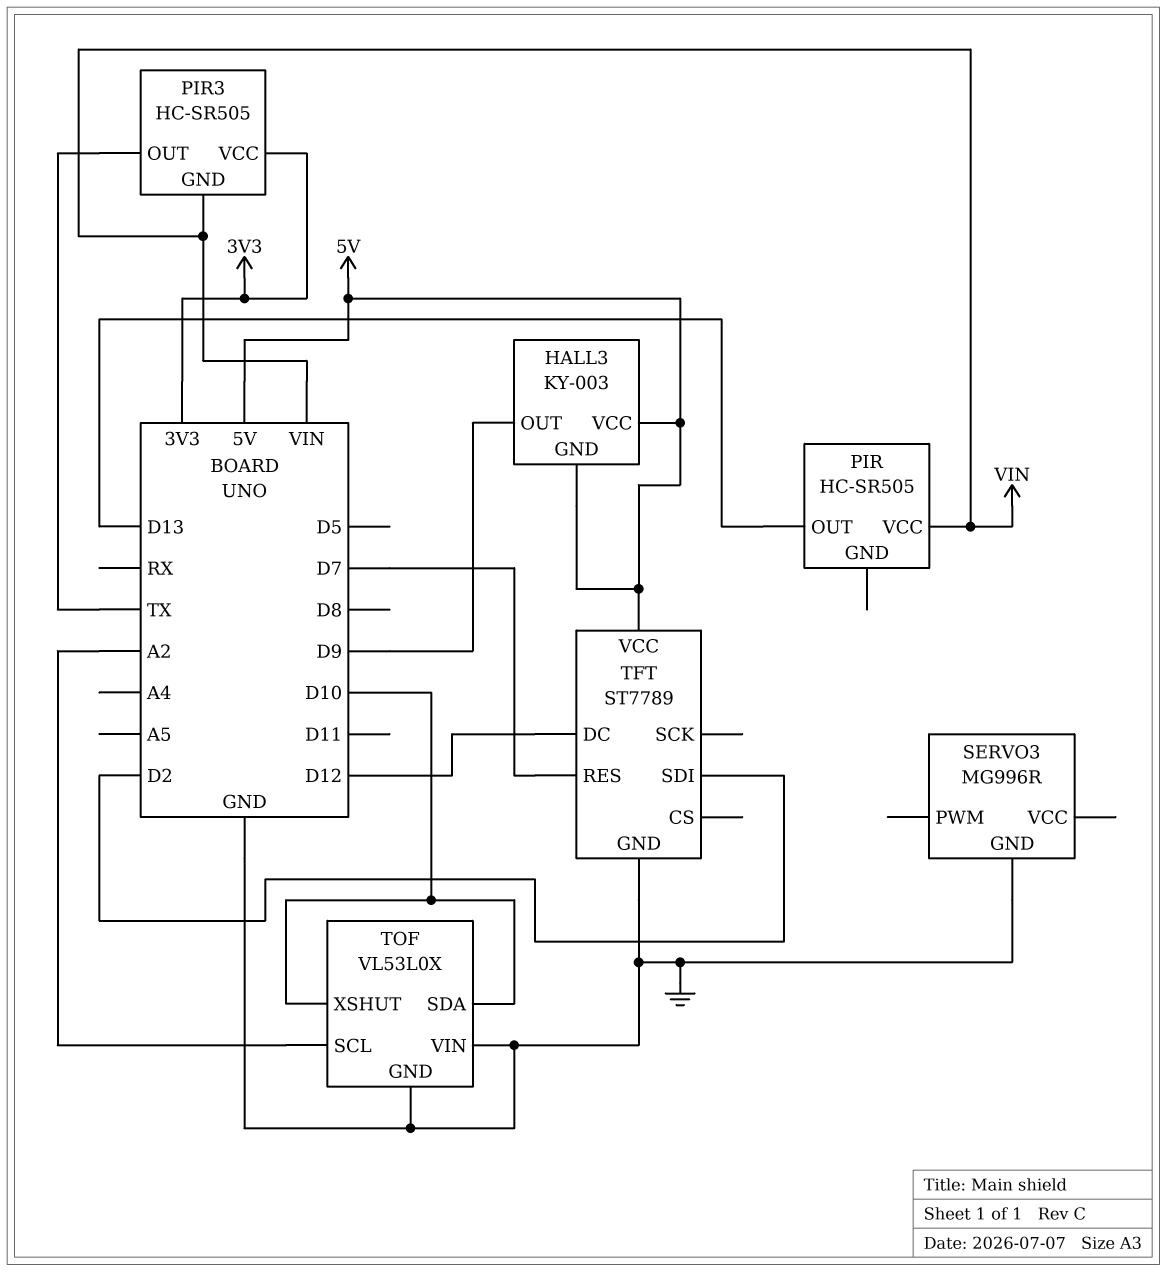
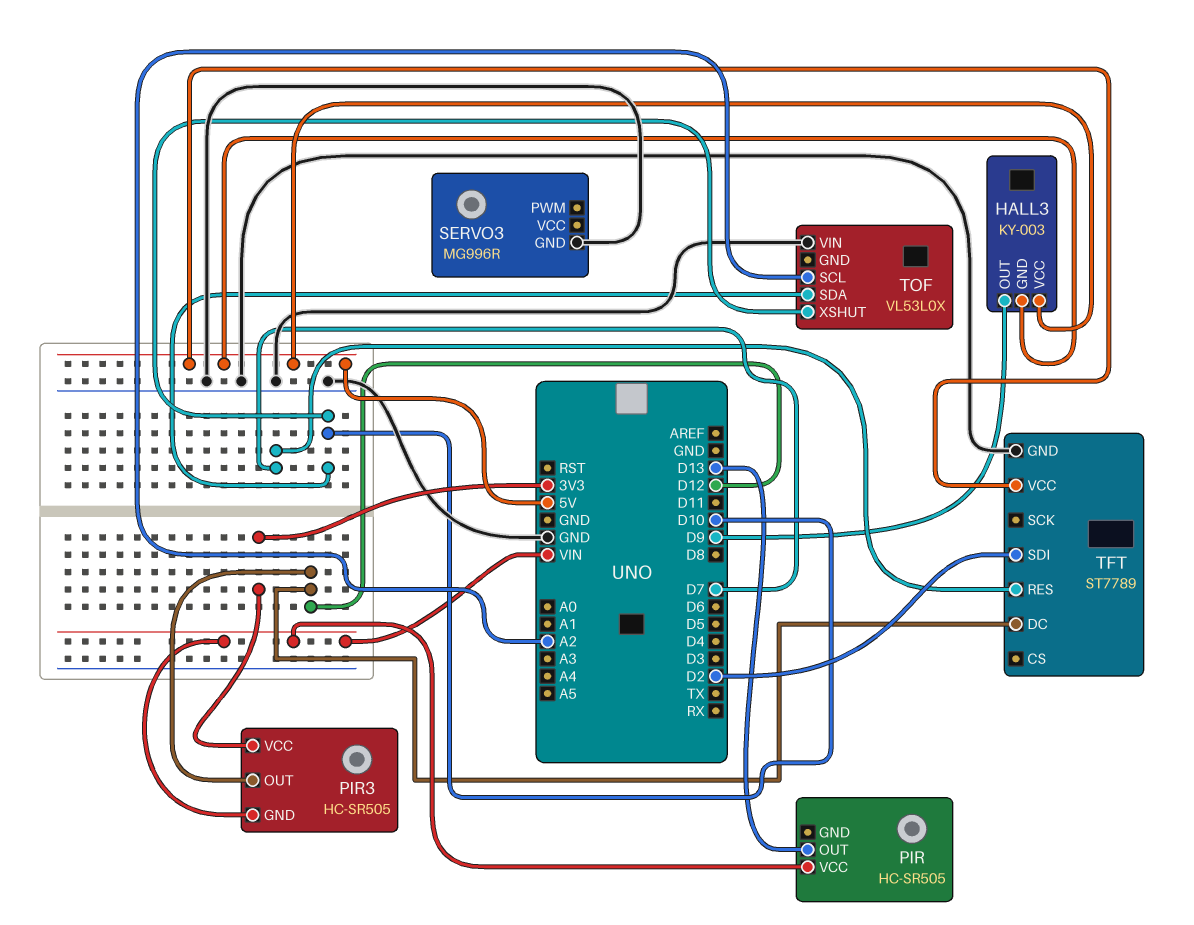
PIR3 pin OUT: TX -> D12
TOF pin GND: GND -> none

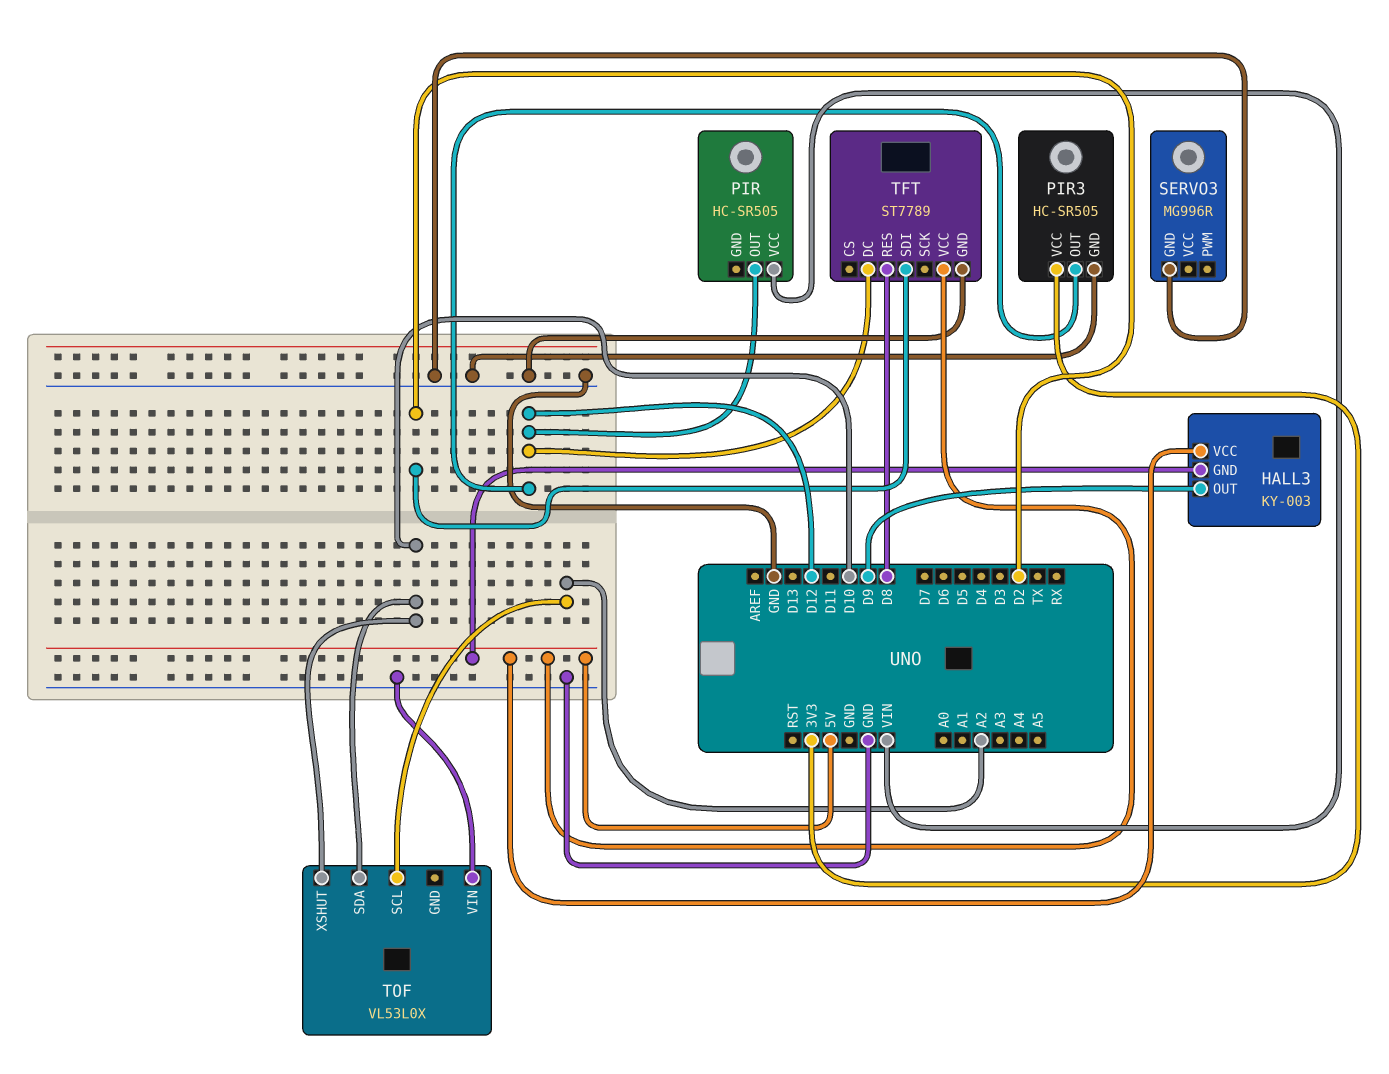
PIR pin OUT: D13 -> D12
PIR3 pin GND: VIN -> GND
TFT pin RES: D7 -> D8

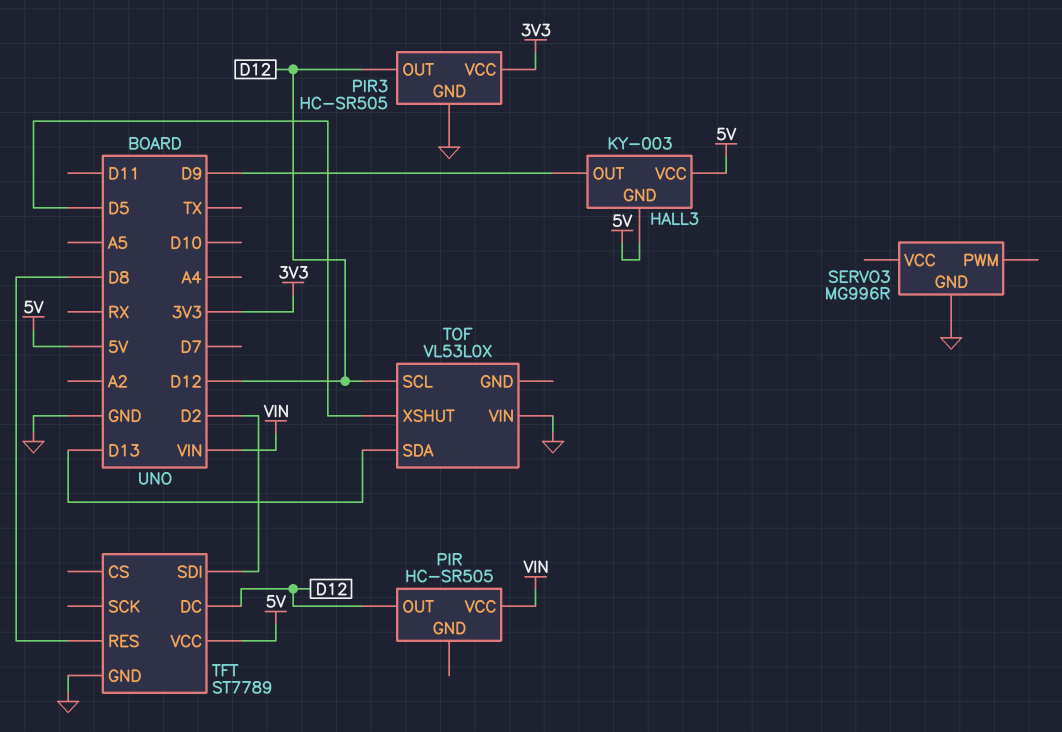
TOF pin SCL: A2 -> D12
TOF pin SDA: D10 -> D13
TOF pin XSHUT: D10 -> D5

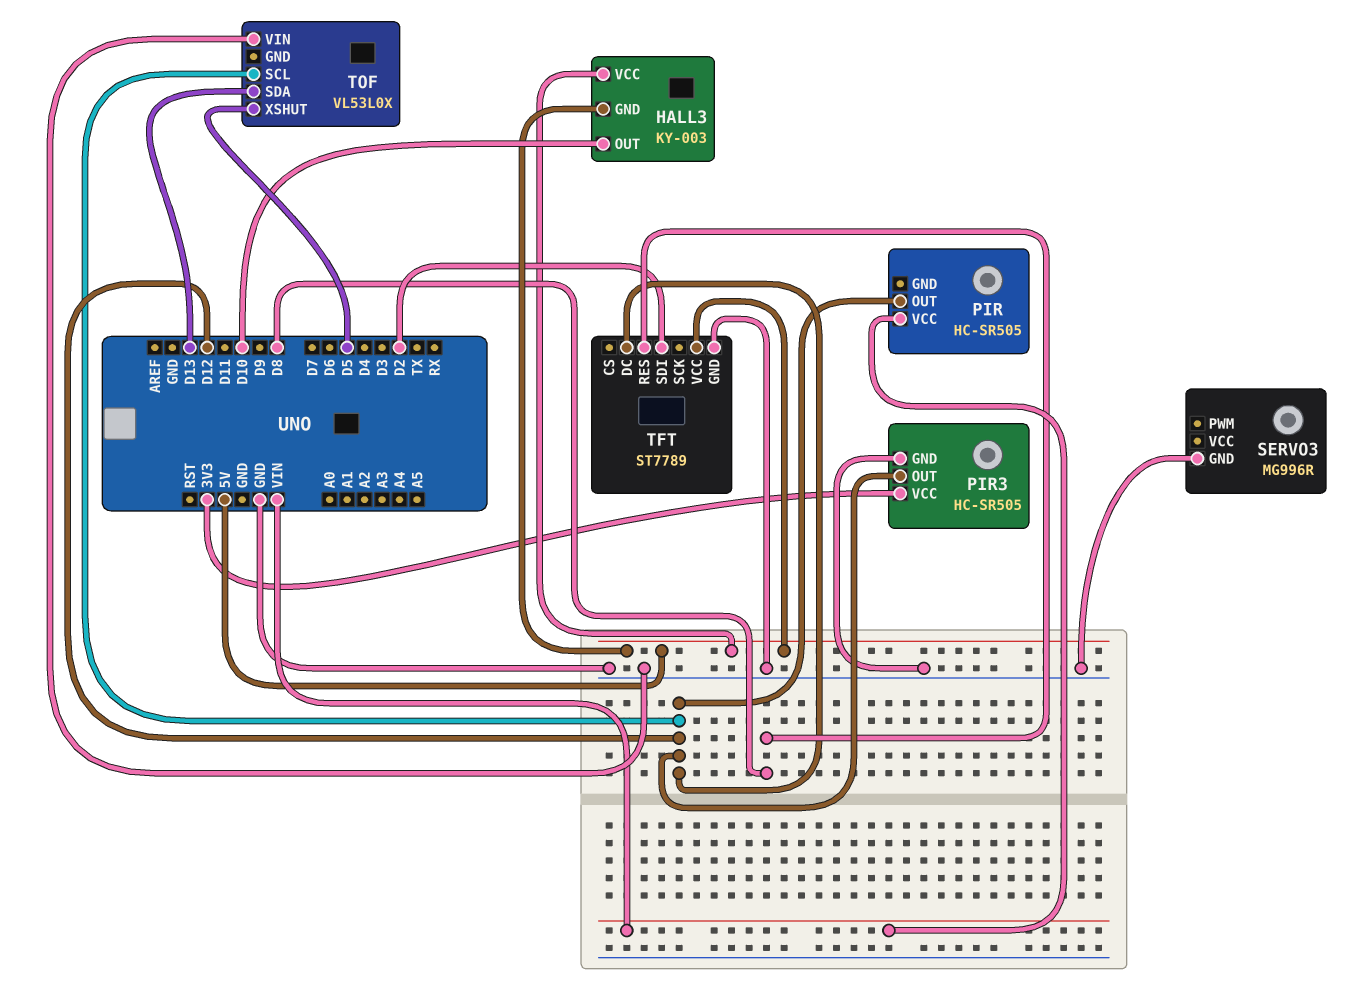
HALL3 pin OUT: D9 -> D10

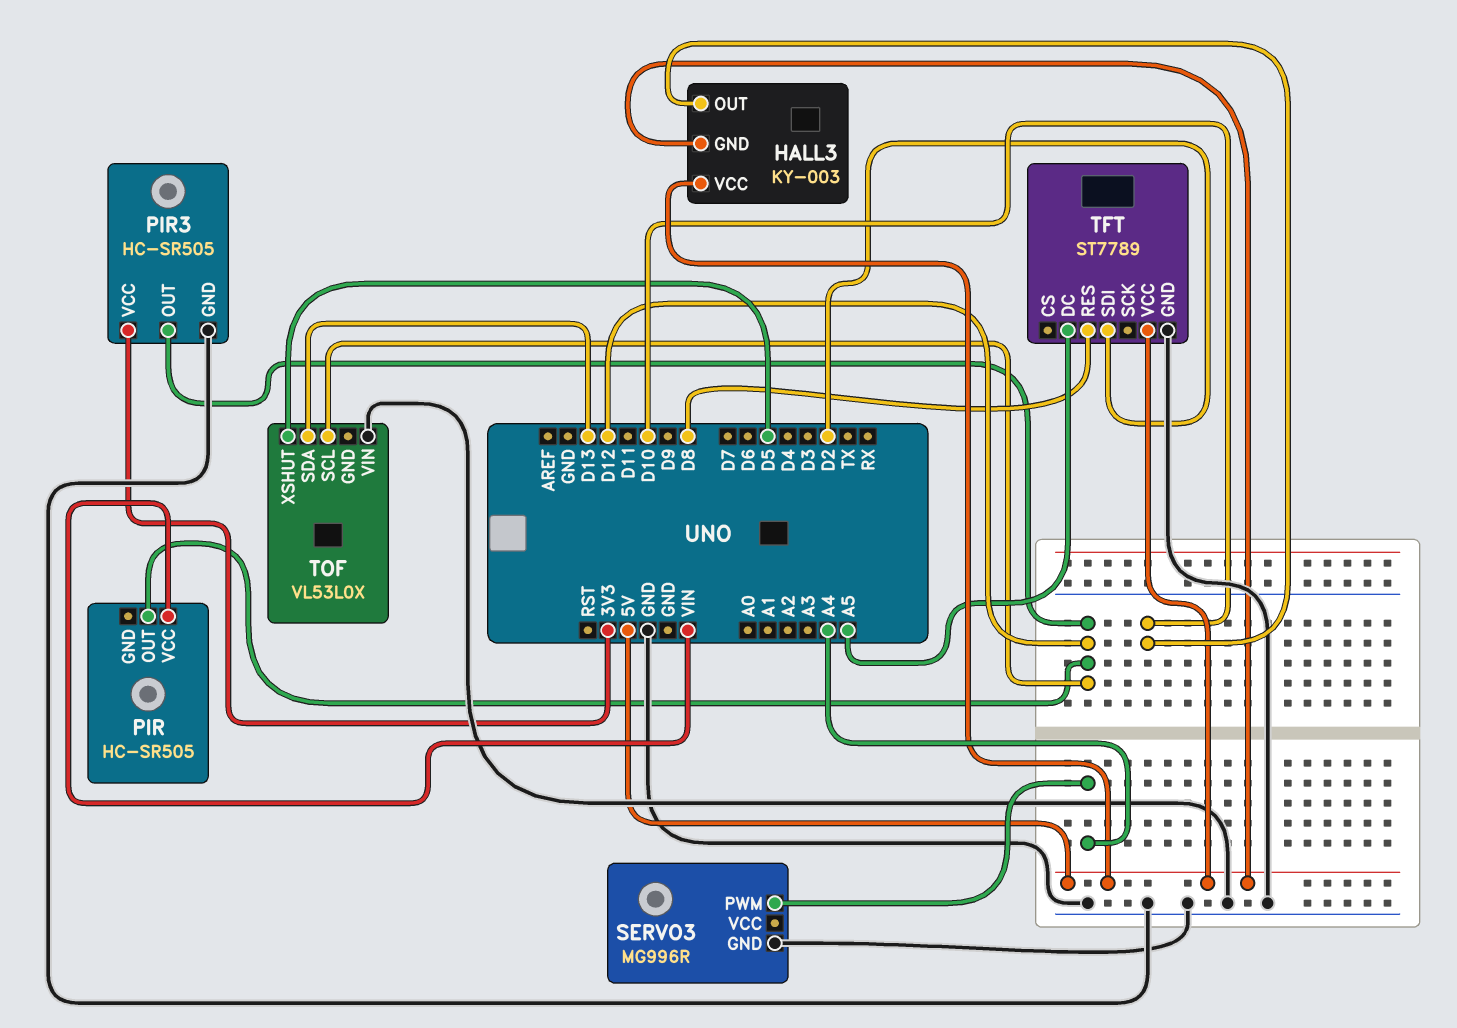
SERVO3 pin PWM: none -> A4
TFT pin DC: D12 -> A5

